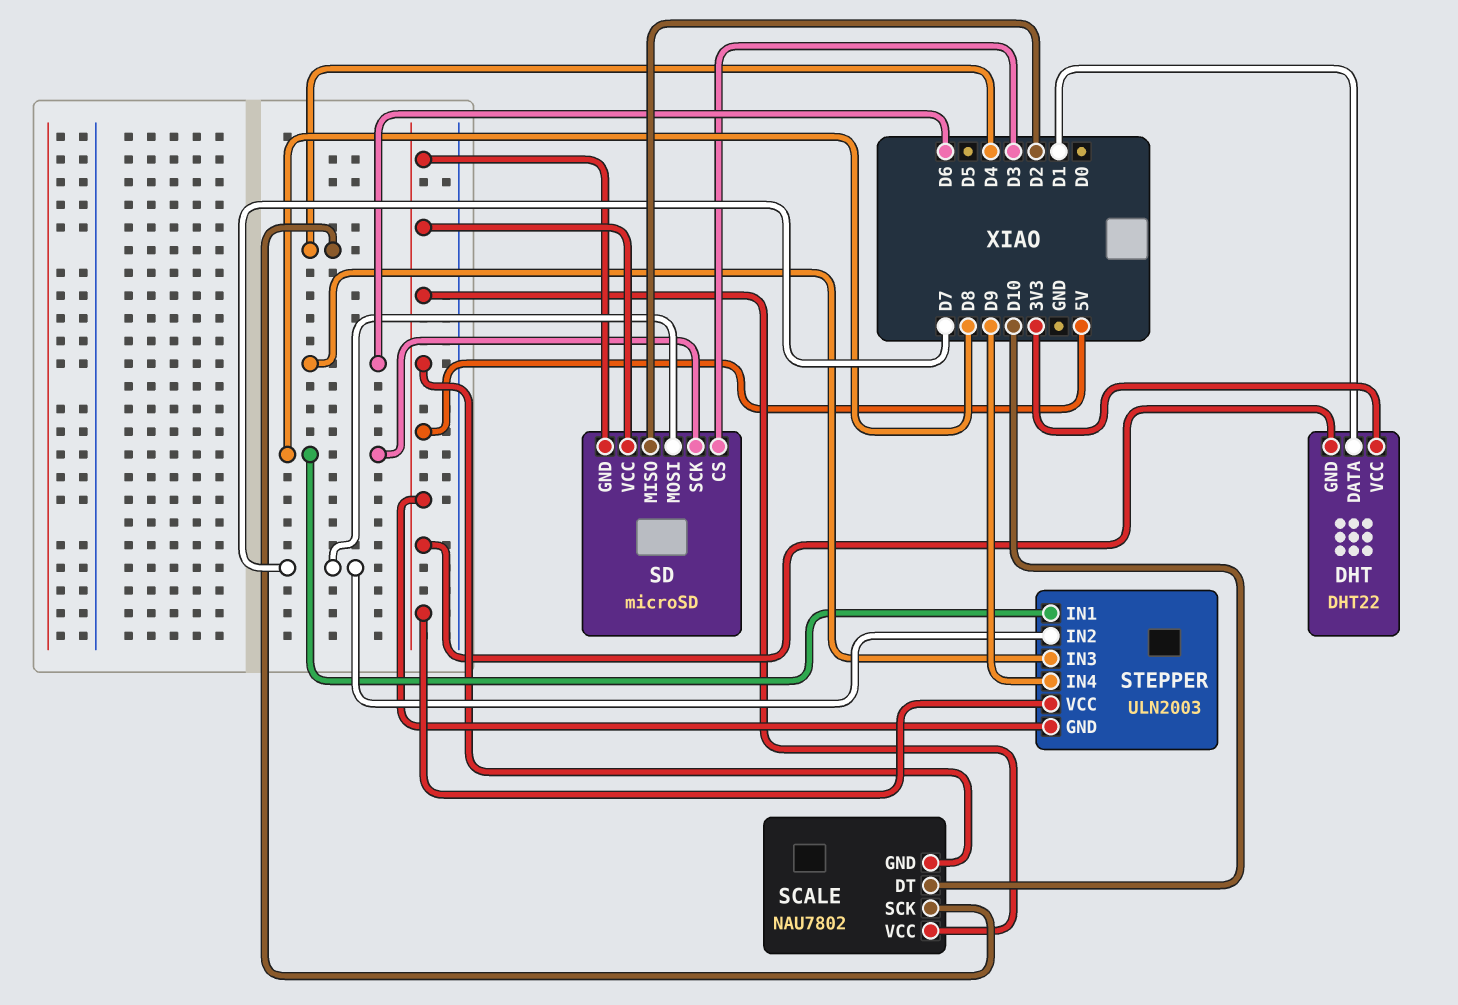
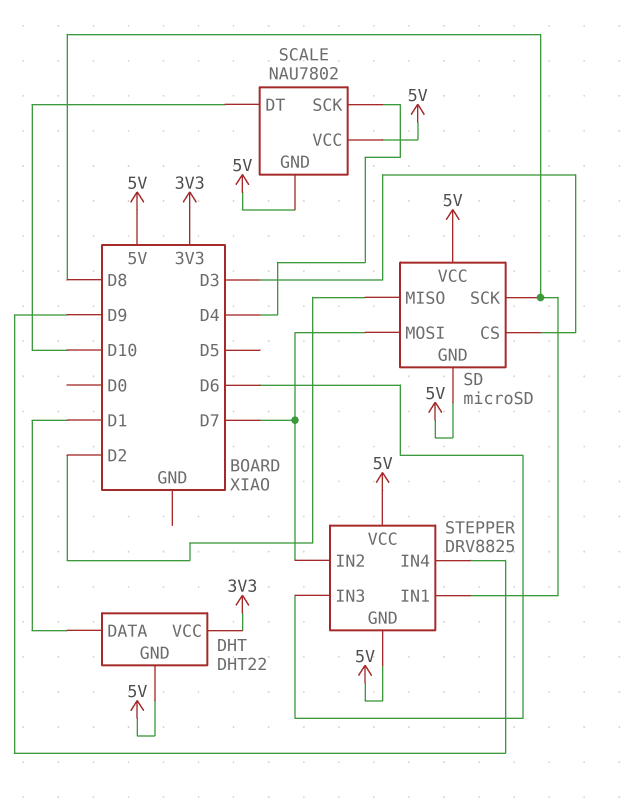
STEPPER: ULN2003 -> DRV8825

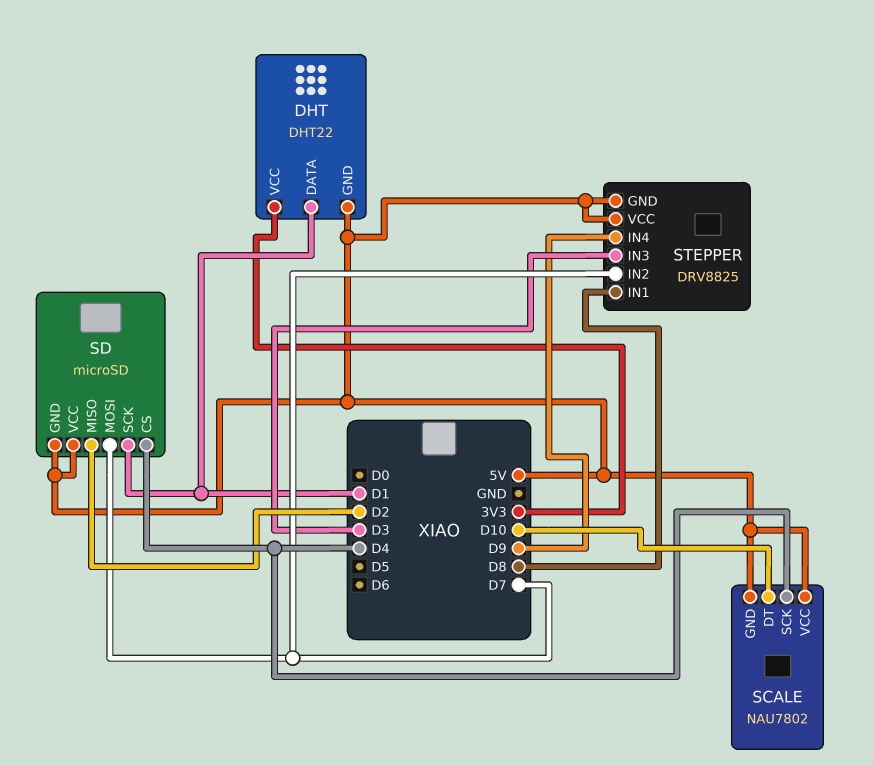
SD pin CS: D3 -> D4
SD pin SCK: D8 -> D1
STEPPER pin IN3: D6 -> D3

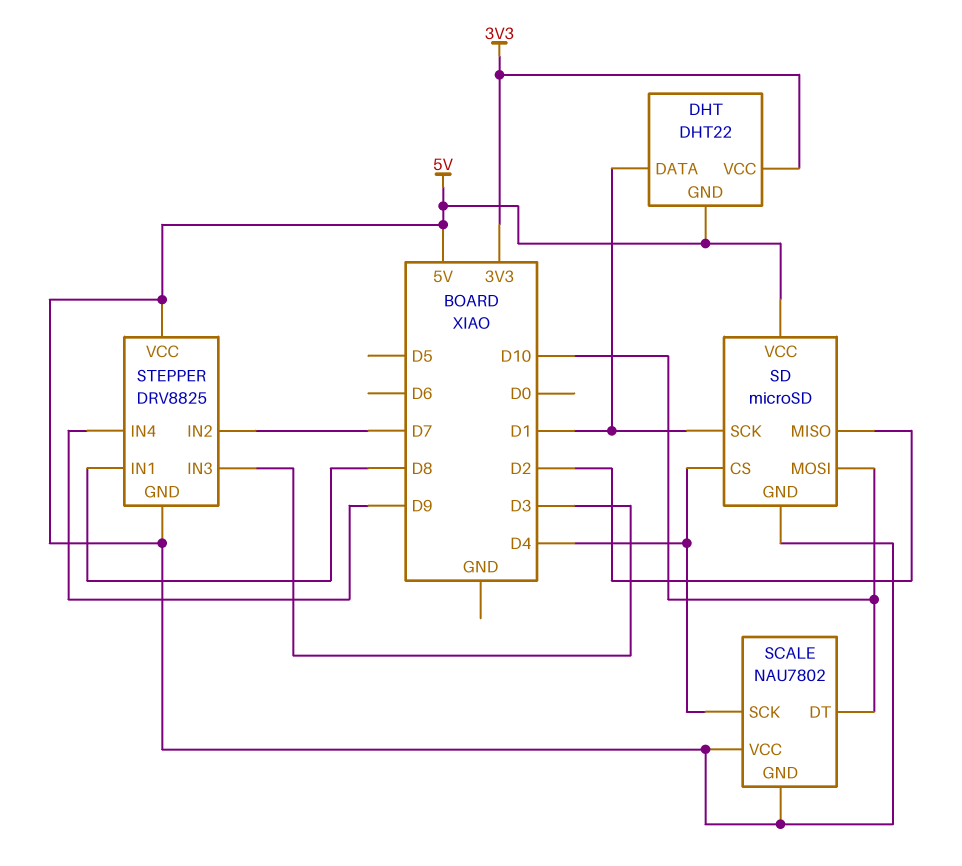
SD pin MOSI: D7 -> D10

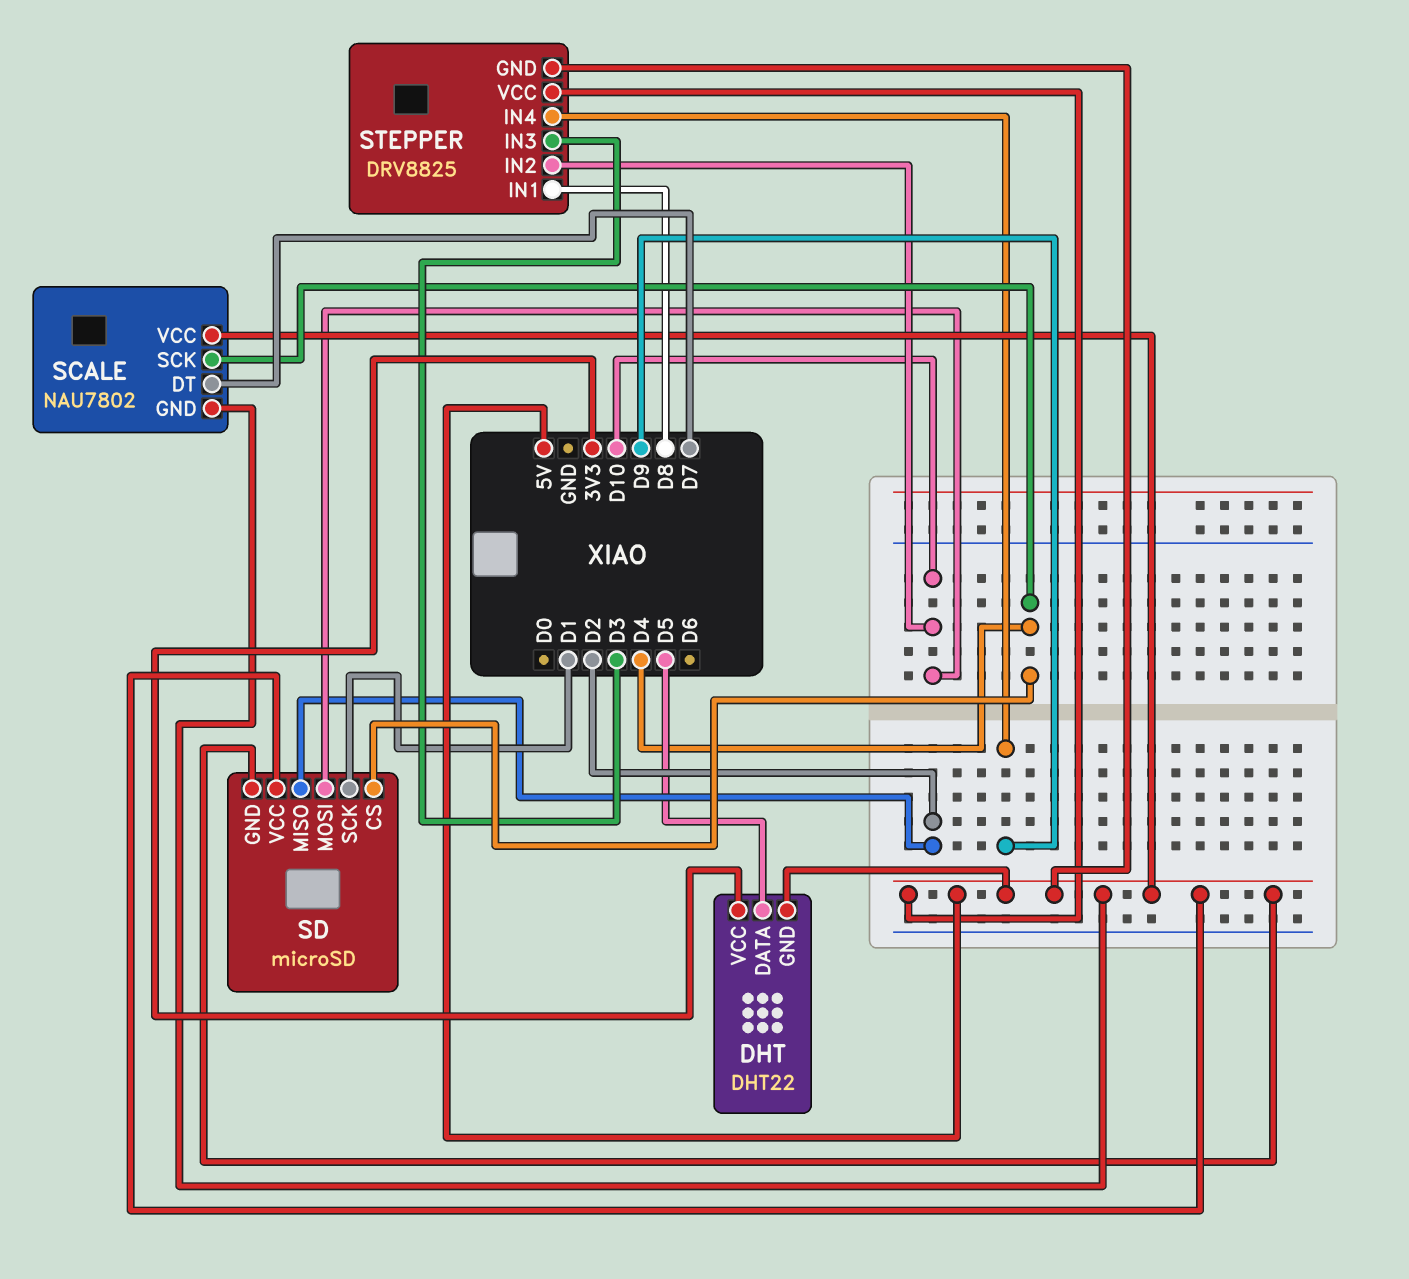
DHT pin DATA: D1 -> D5
SCALE pin DT: D10 -> D7
STEPPER pin IN2: D7 -> D10

